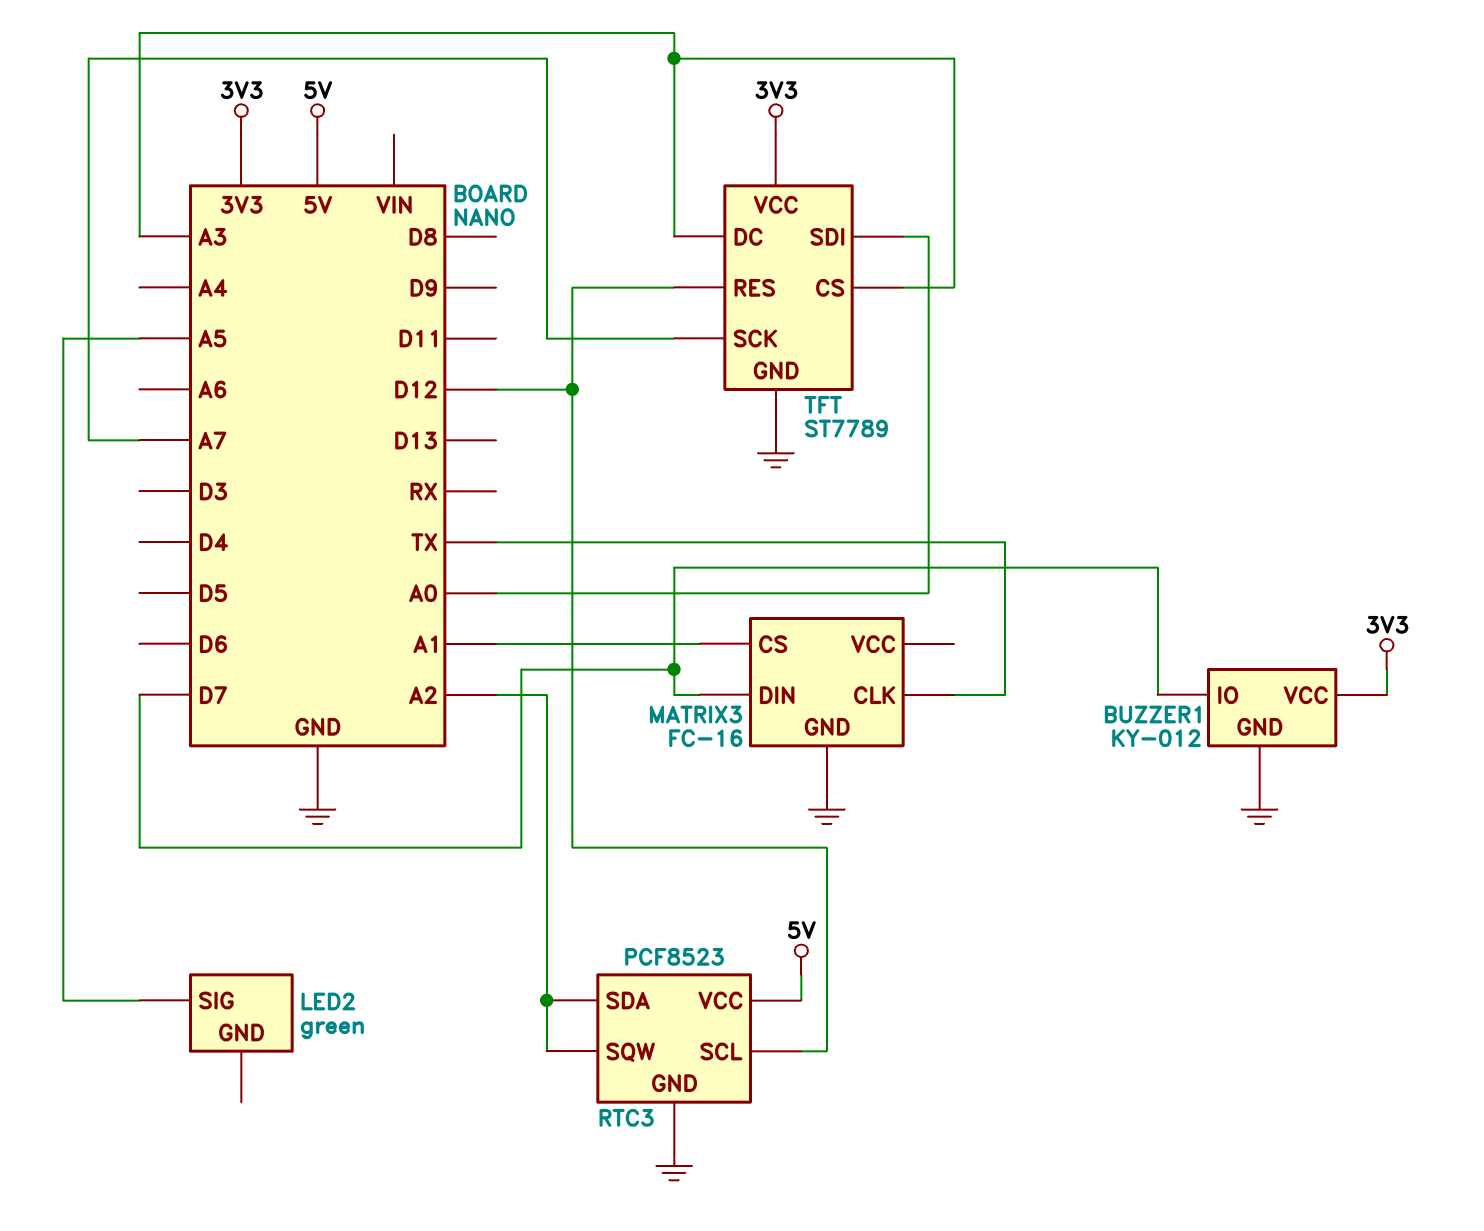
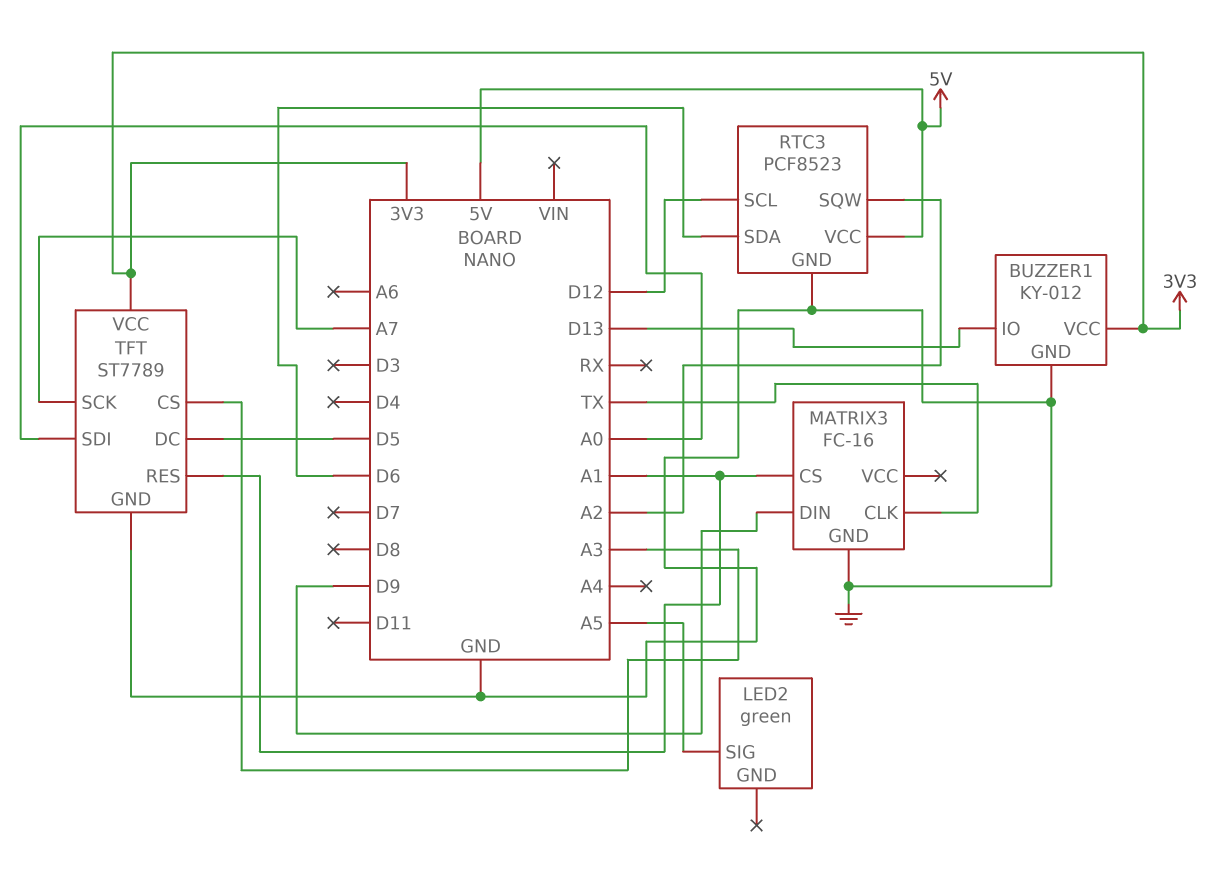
BUZZER1 pin IO: D7 -> D13
MATRIX3 pin DIN: D7 -> D9
RTC3 pin SDA: A2 -> D6
TFT pin DC: A3 -> D5
TFT pin RES: D12 -> A1

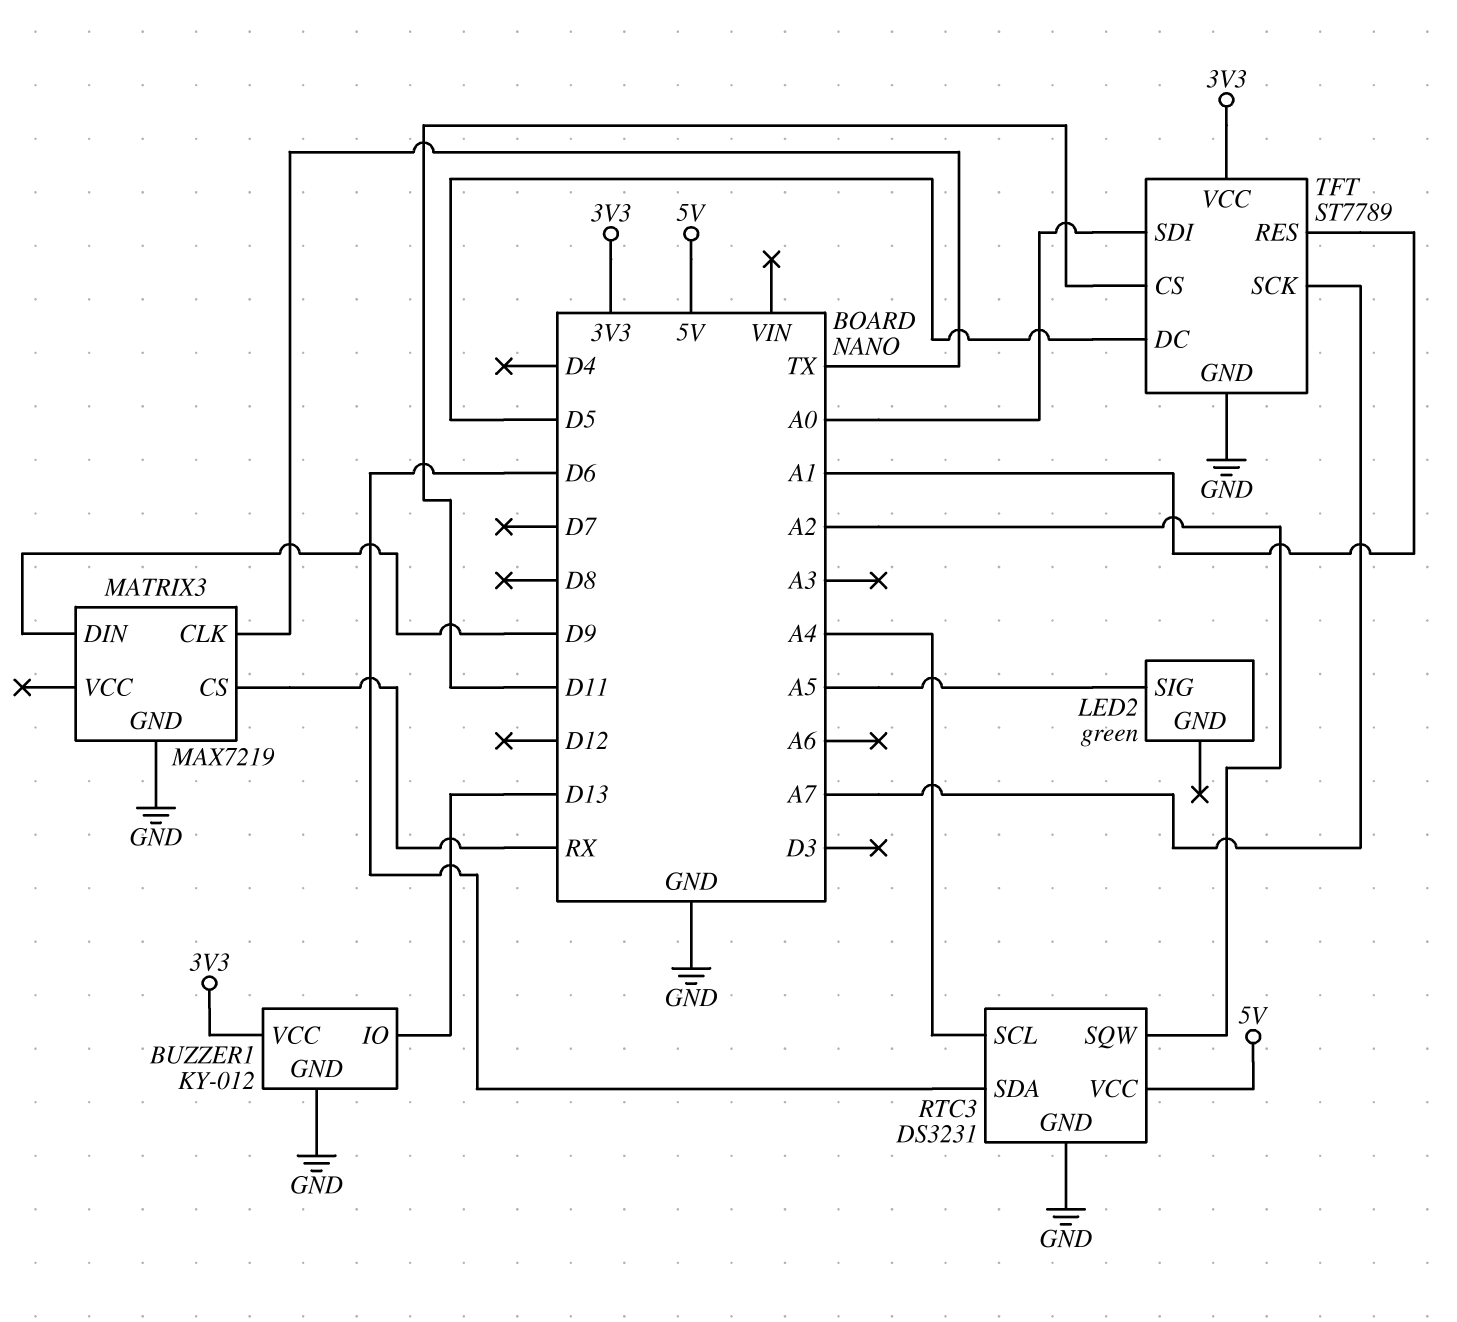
MATRIX3: FC-16 -> MAX7219
MATRIX3 pin CS: A1 -> RX
RTC3: PCF8523 -> DS3231
RTC3 pin SCL: D12 -> A4
TFT pin CS: A3 -> D11

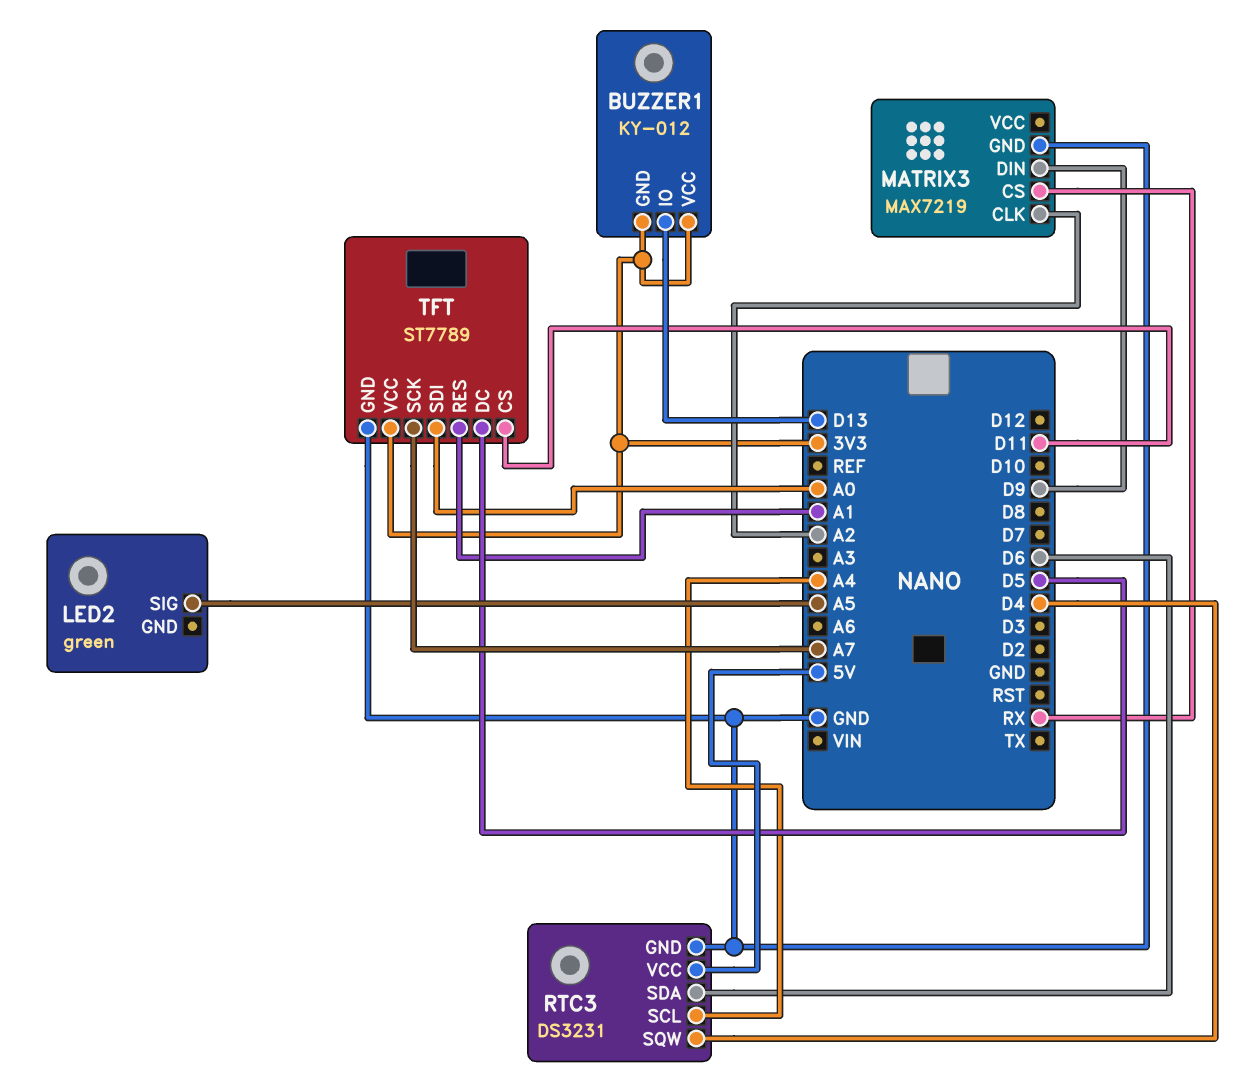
BUZZER1 pin GND: GND -> 3V3
MATRIX3 pin CLK: TX -> A2
RTC3 pin SQW: A2 -> D4

